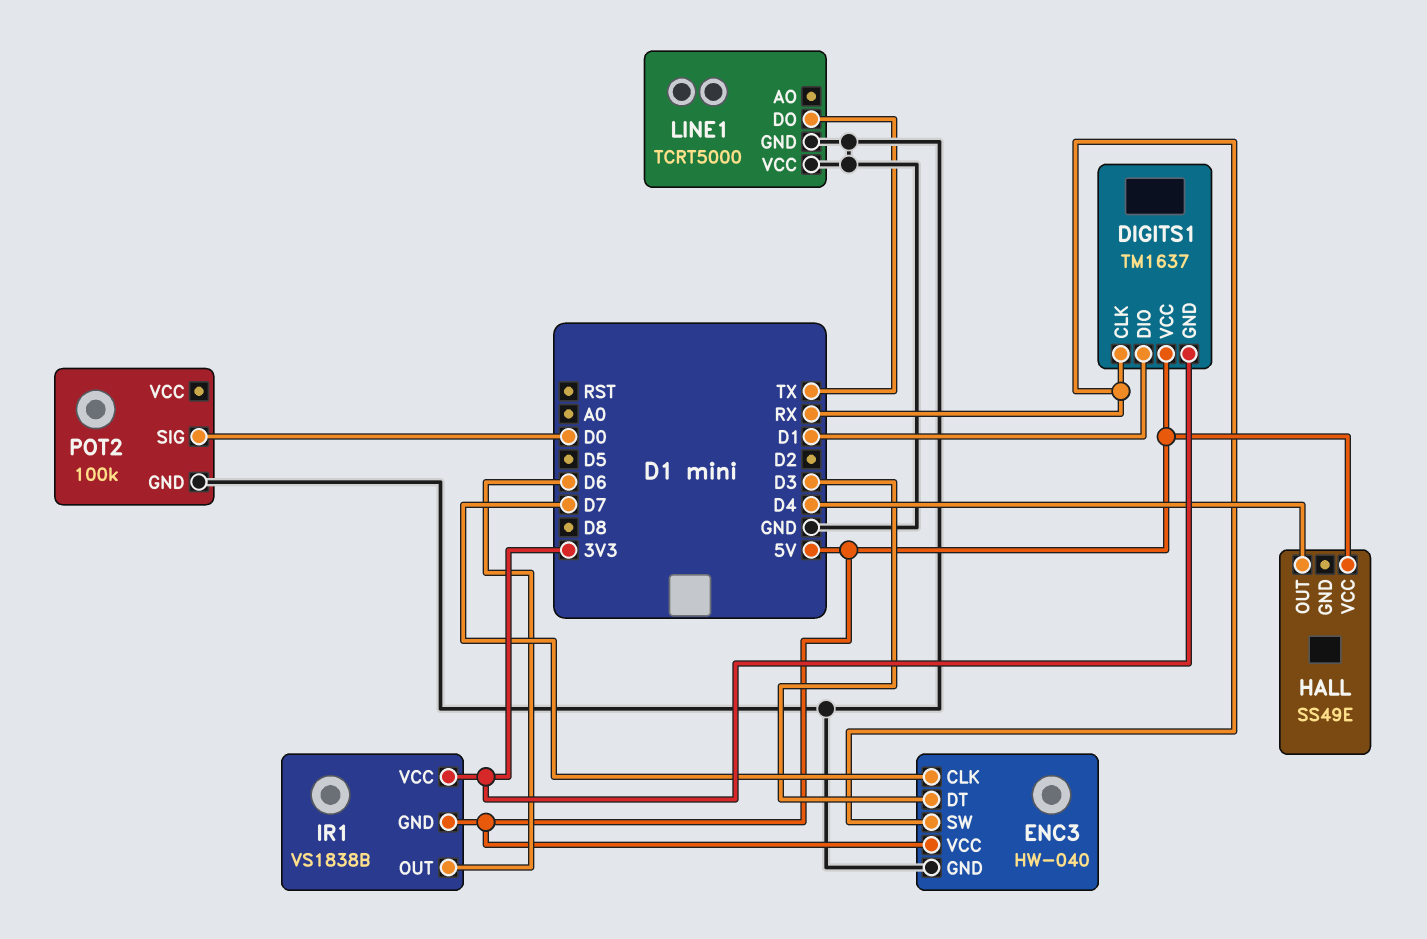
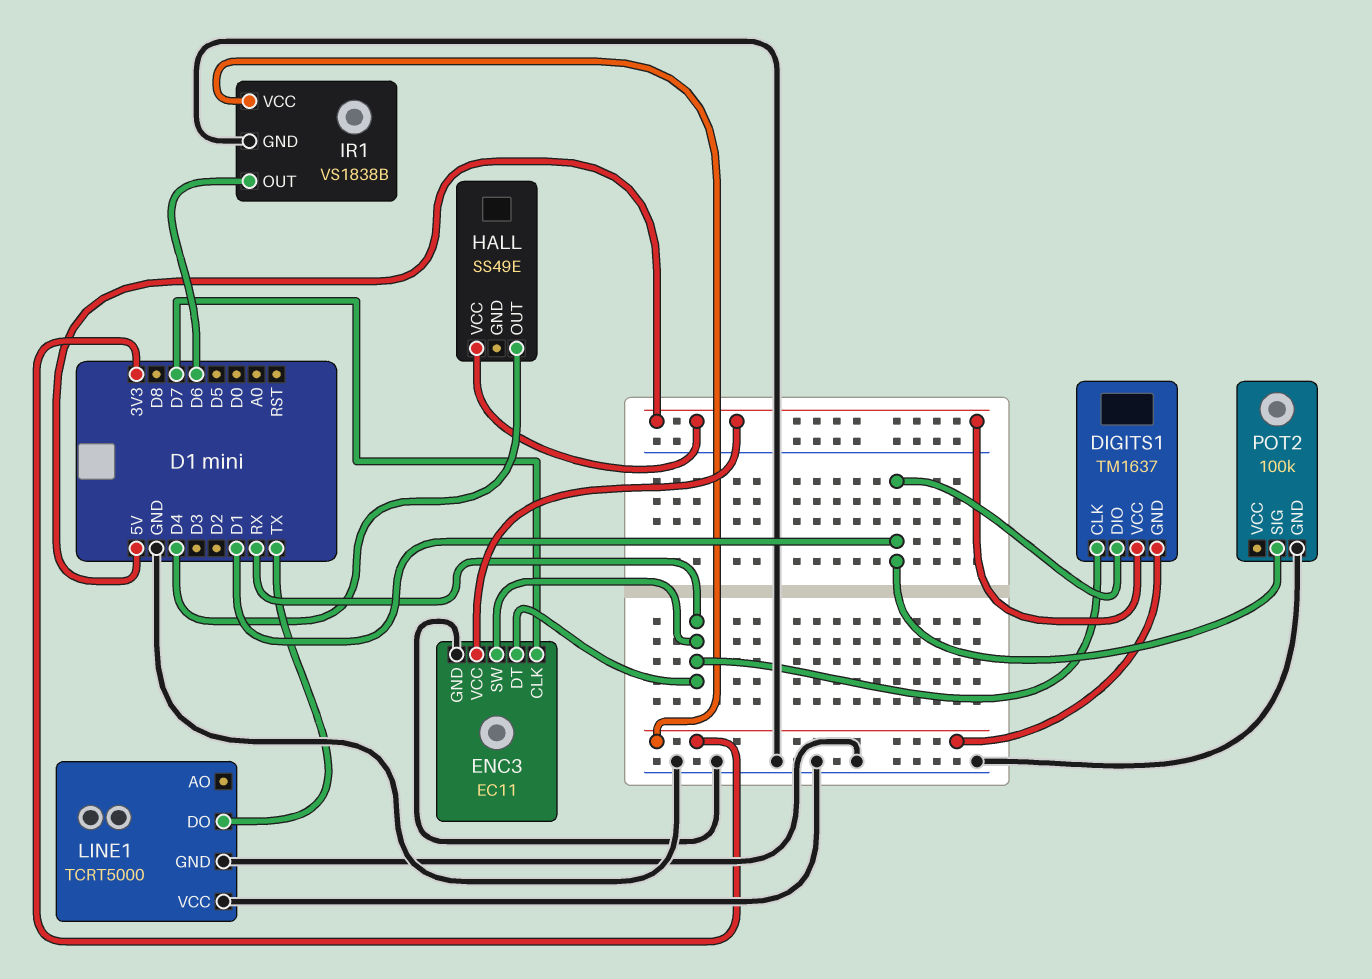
ENC3: HW-040 -> EC11
ENC3 pin DT: D3 -> RX
IR1 pin GND: 5V -> GND
POT2 pin SIG: D0 -> D1

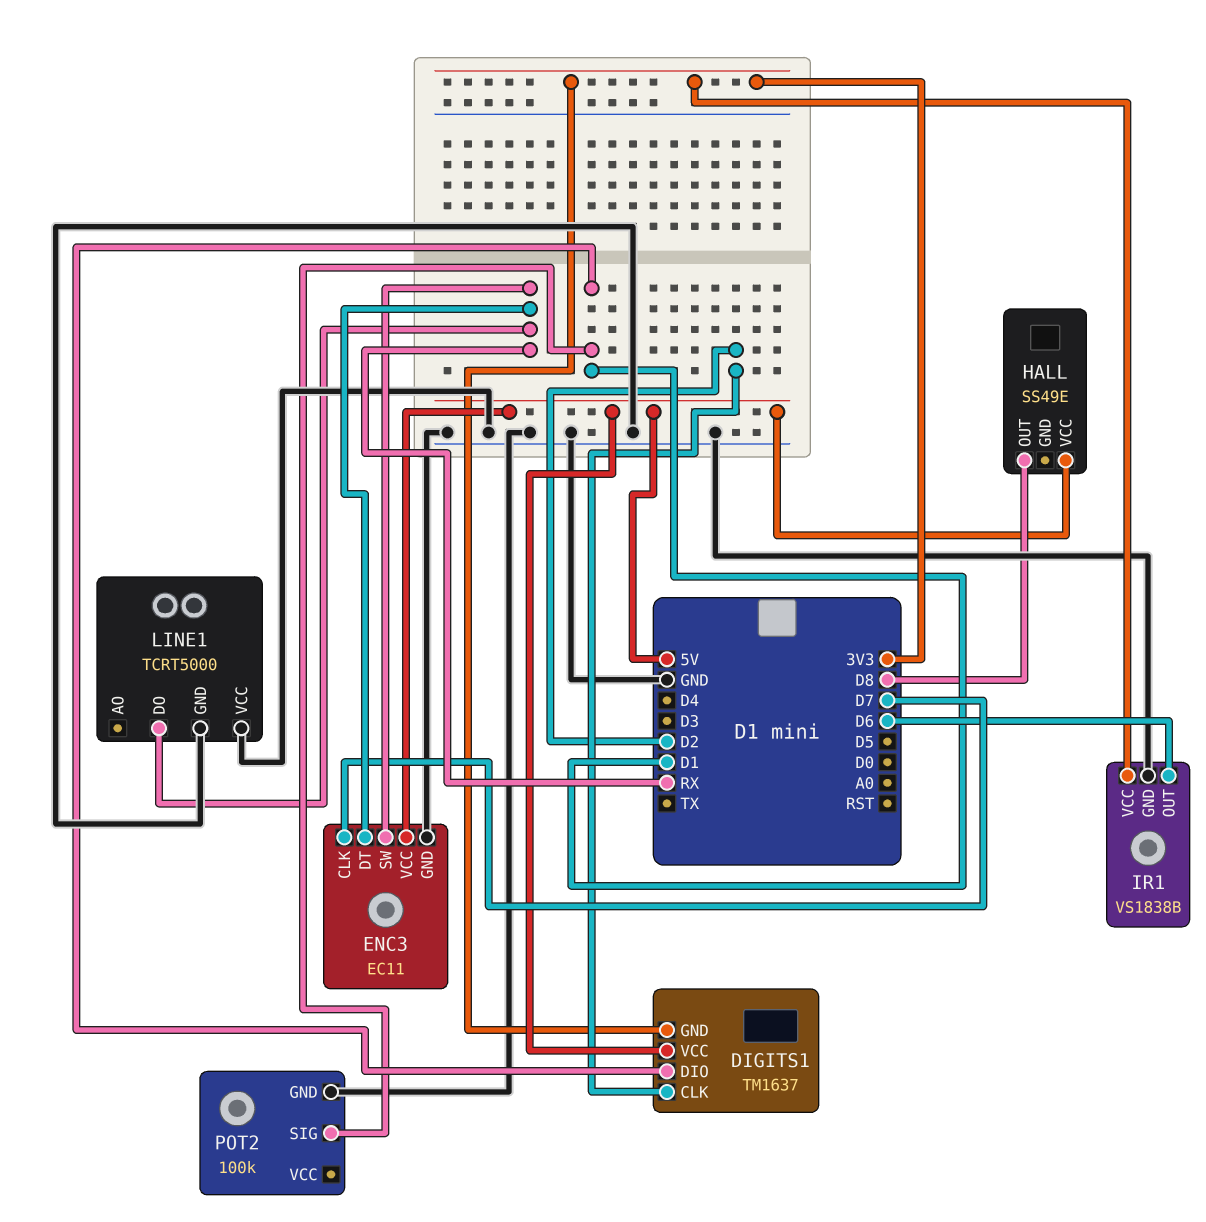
DIGITS1 pin CLK: RX -> D2
HALL pin OUT: D4 -> D8
LINE1 pin DO: TX -> RX

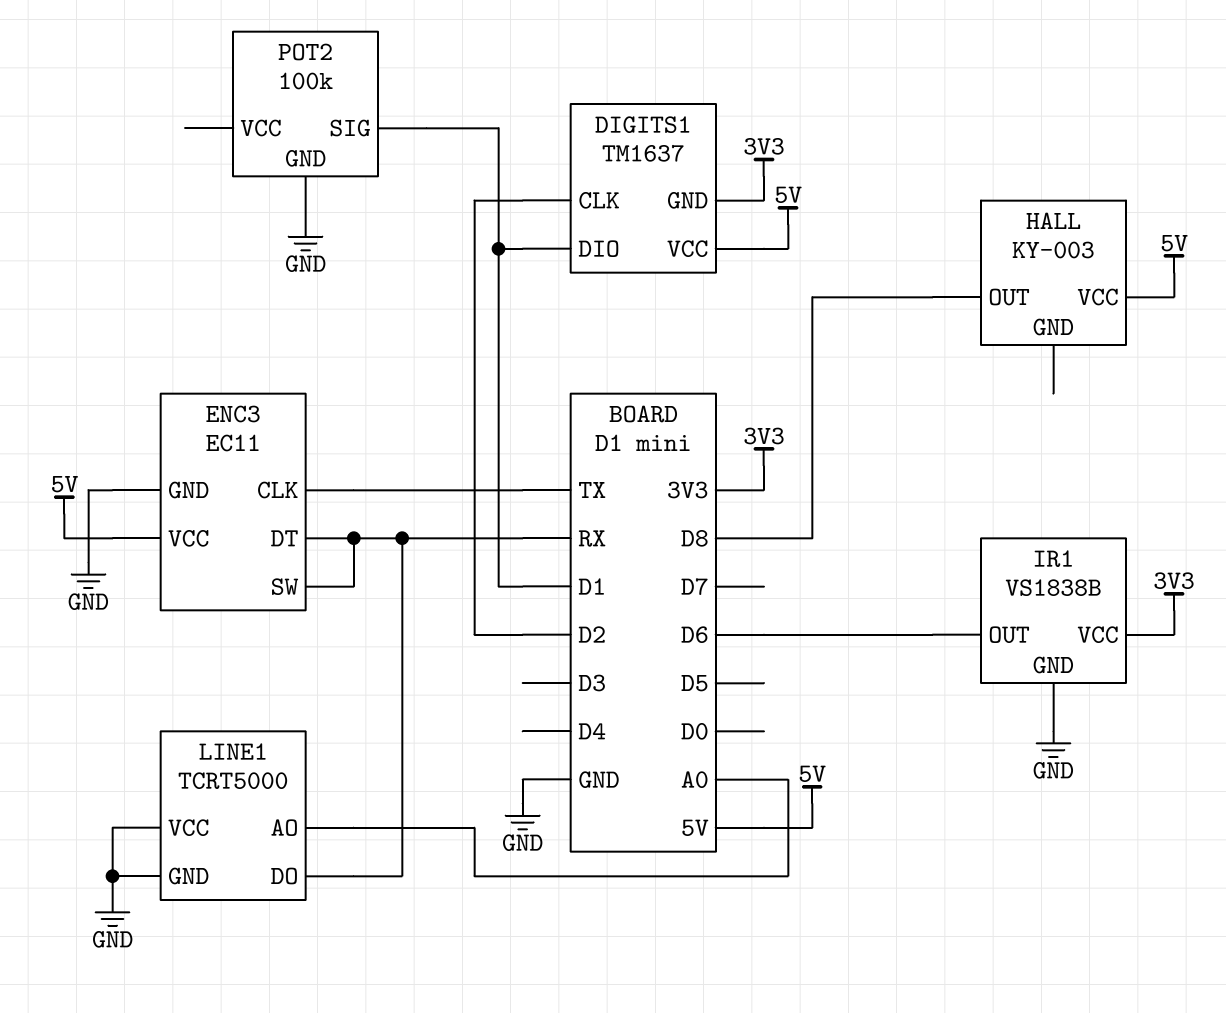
ENC3 pin CLK: D7 -> TX
HALL: SS49E -> KY-003
LINE1 pin AO: none -> A0

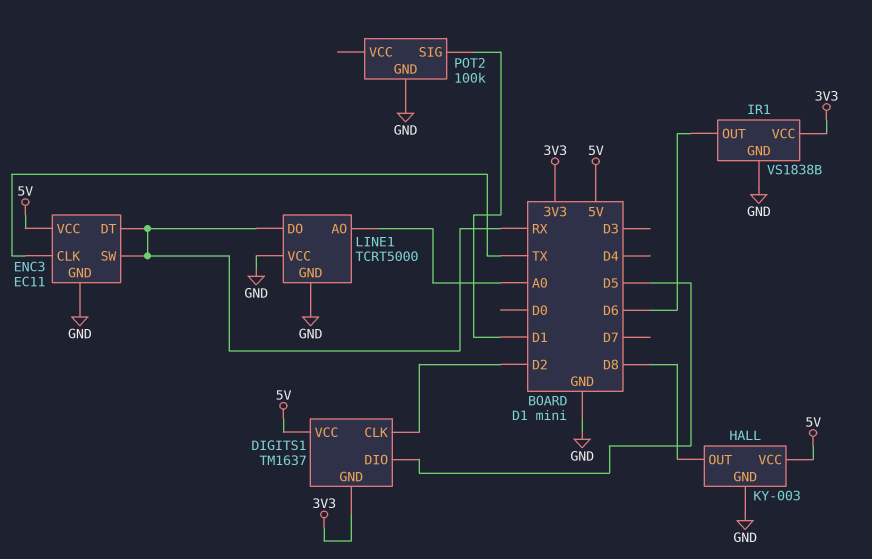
DIGITS1 pin DIO: D1 -> D5
HALL pin GND: none -> GND

